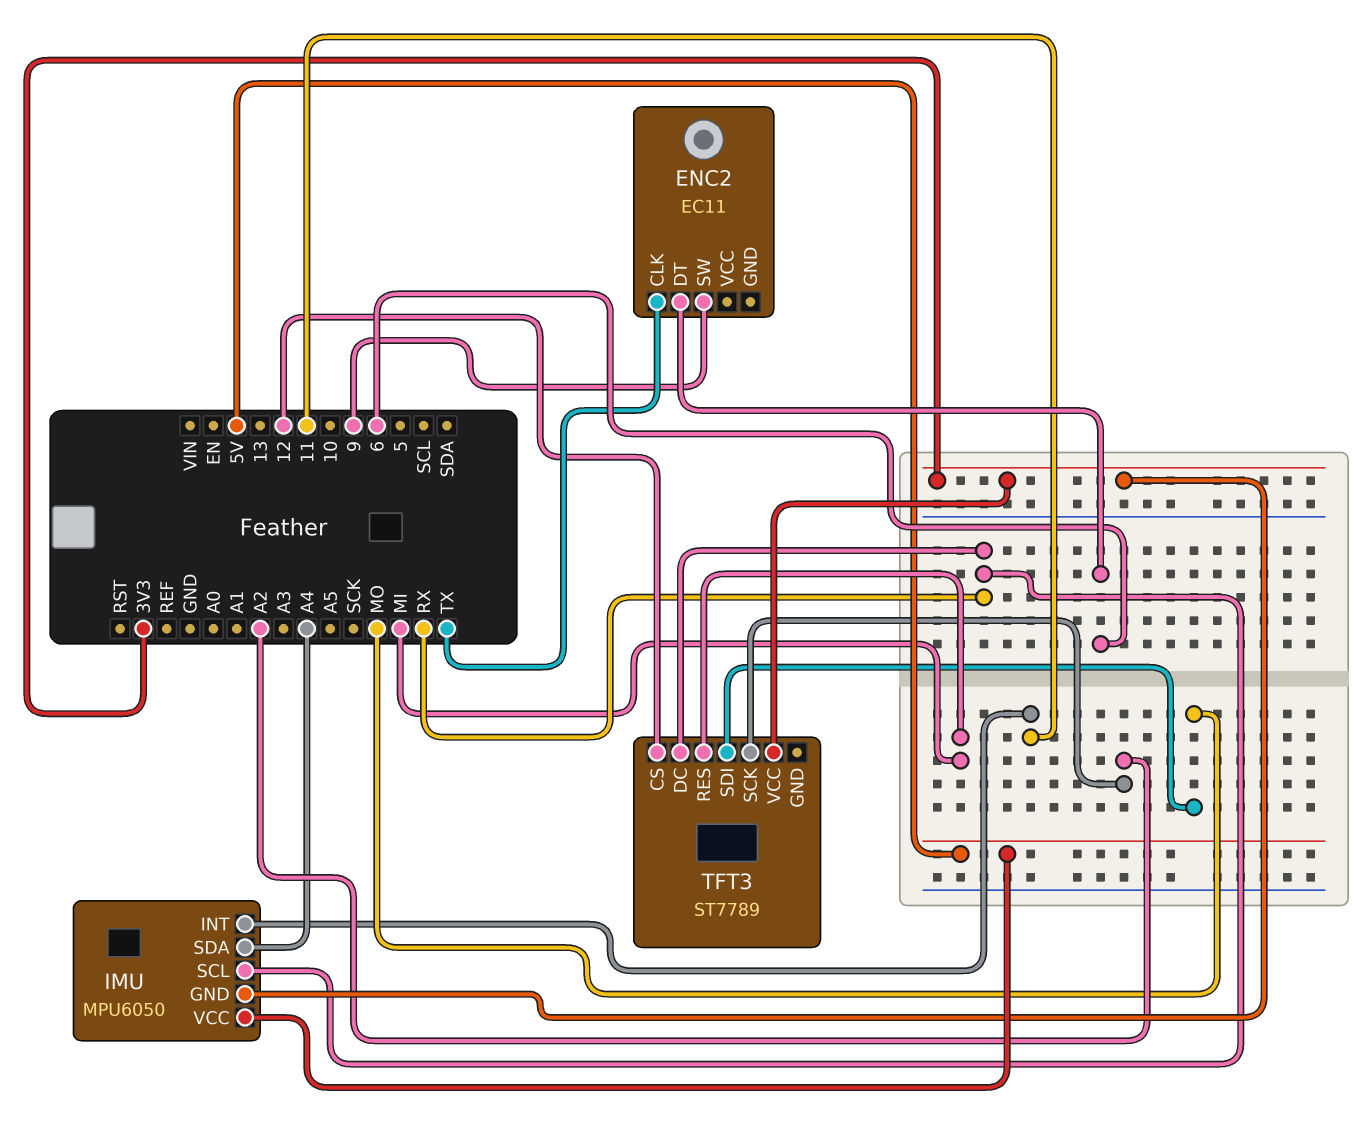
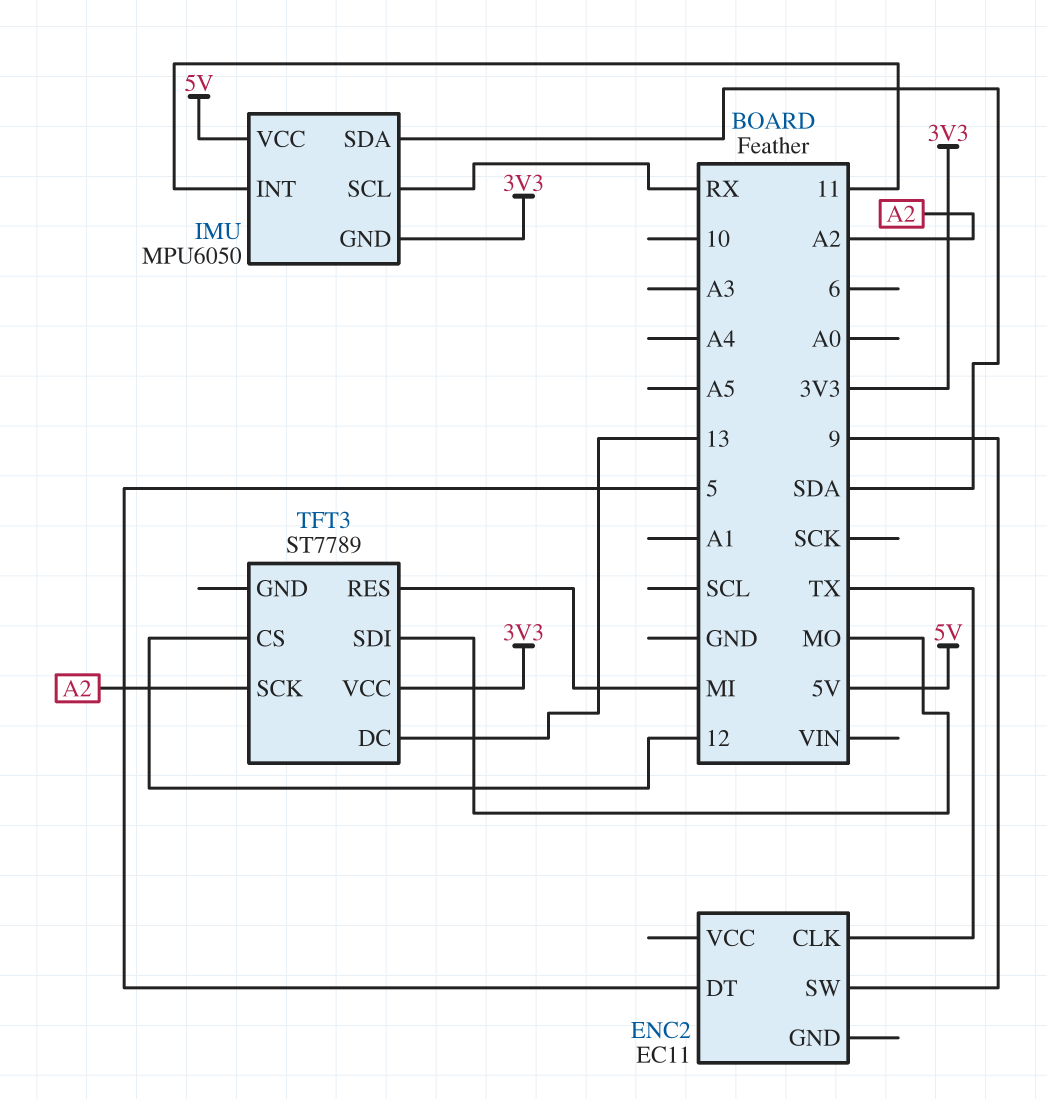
ENC2 pin DT: 6 -> 5
IMU pin SDA: A4 -> SDA
TFT3 pin DC: RX -> 13

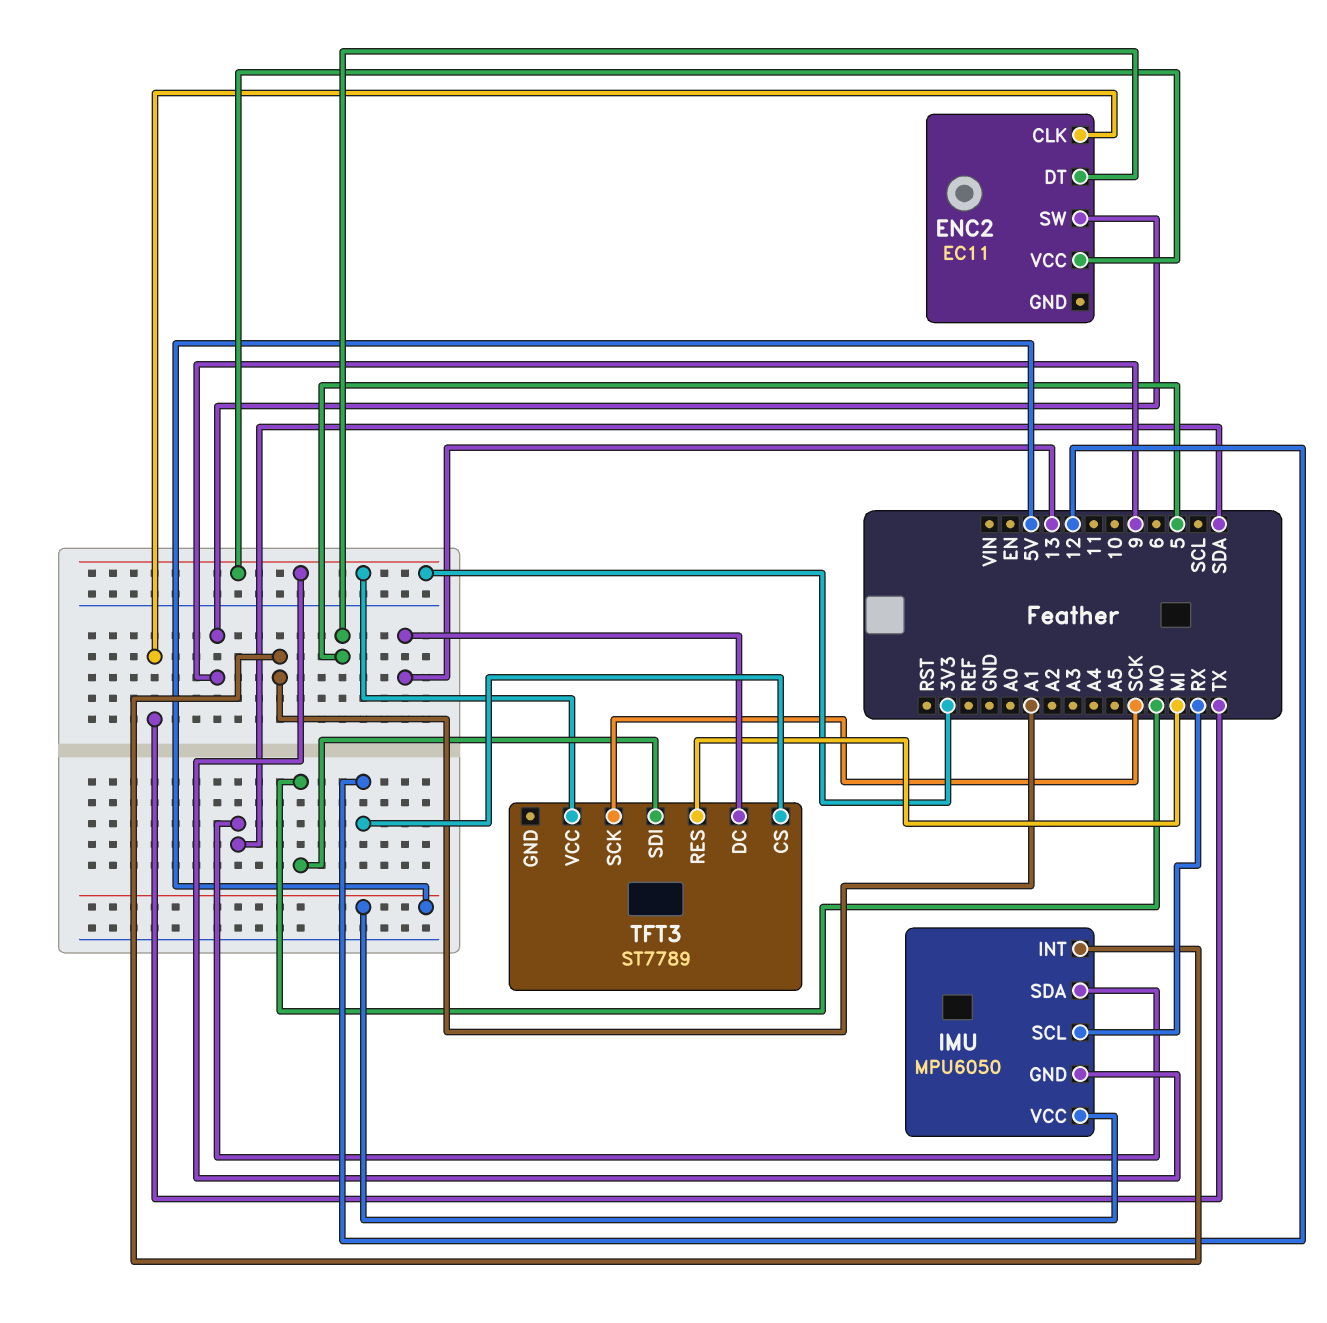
ENC2 pin VCC: none -> 3V3
IMU pin INT: 11 -> A1
TFT3 pin SCK: A2 -> SCK

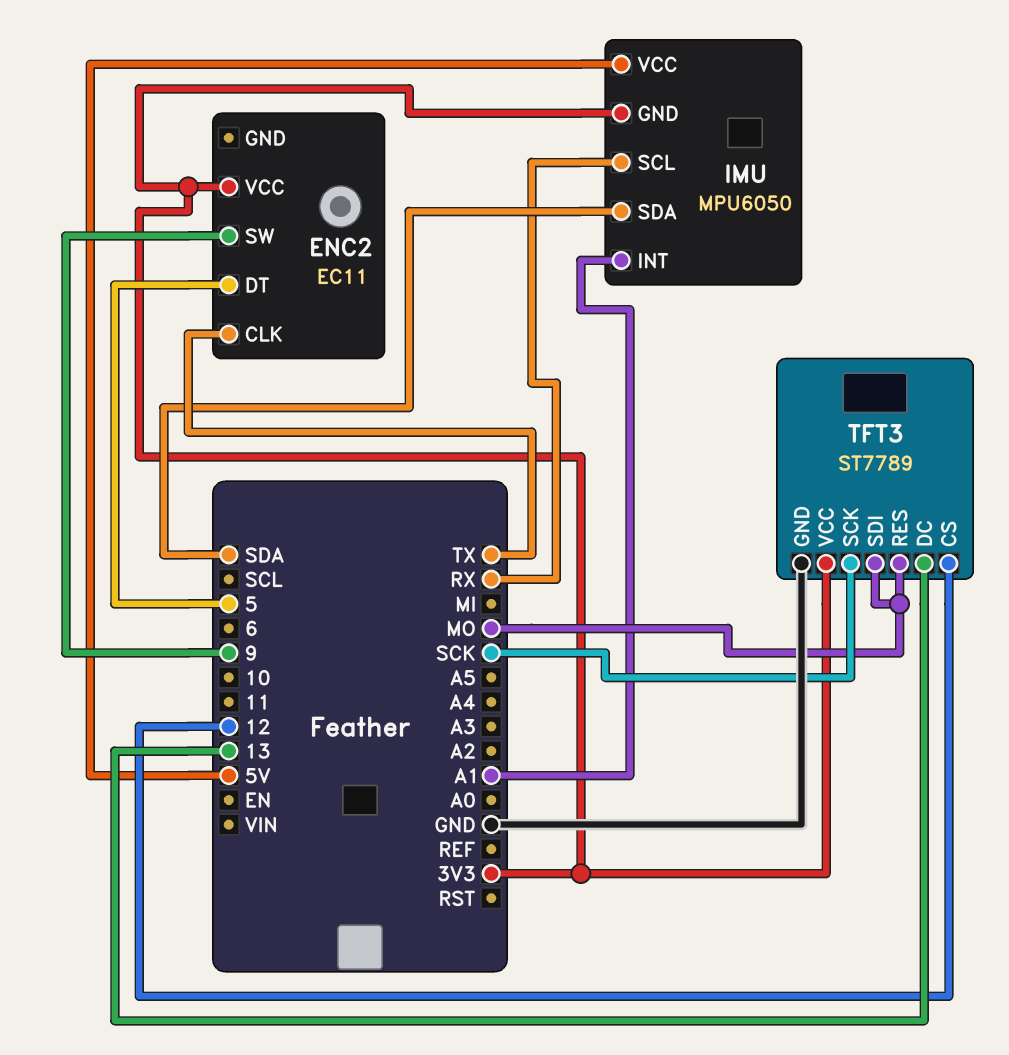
TFT3 pin GND: none -> GND
TFT3 pin RES: MI -> MO

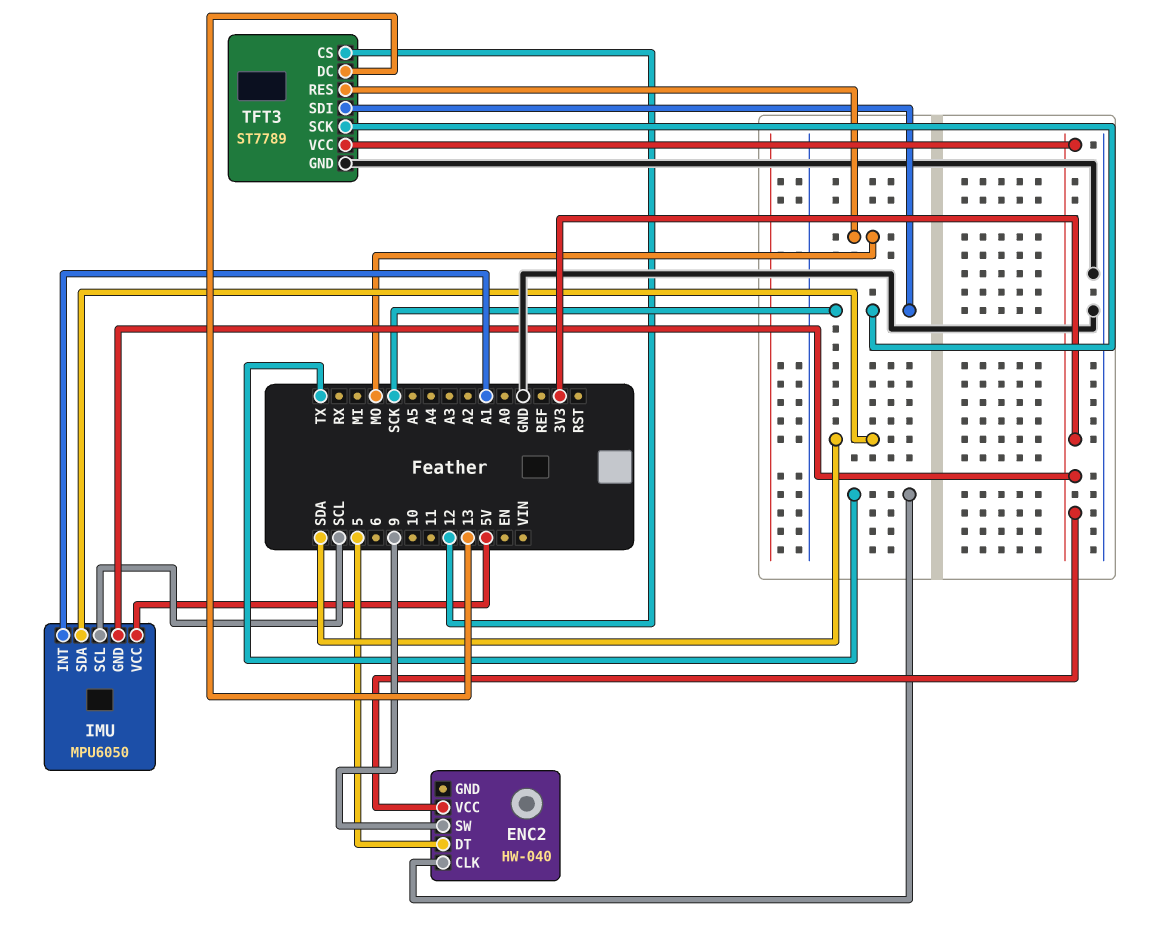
ENC2: EC11 -> HW-040
IMU pin SCL: RX -> SCL
TFT3 pin SDI: MO -> SCK

